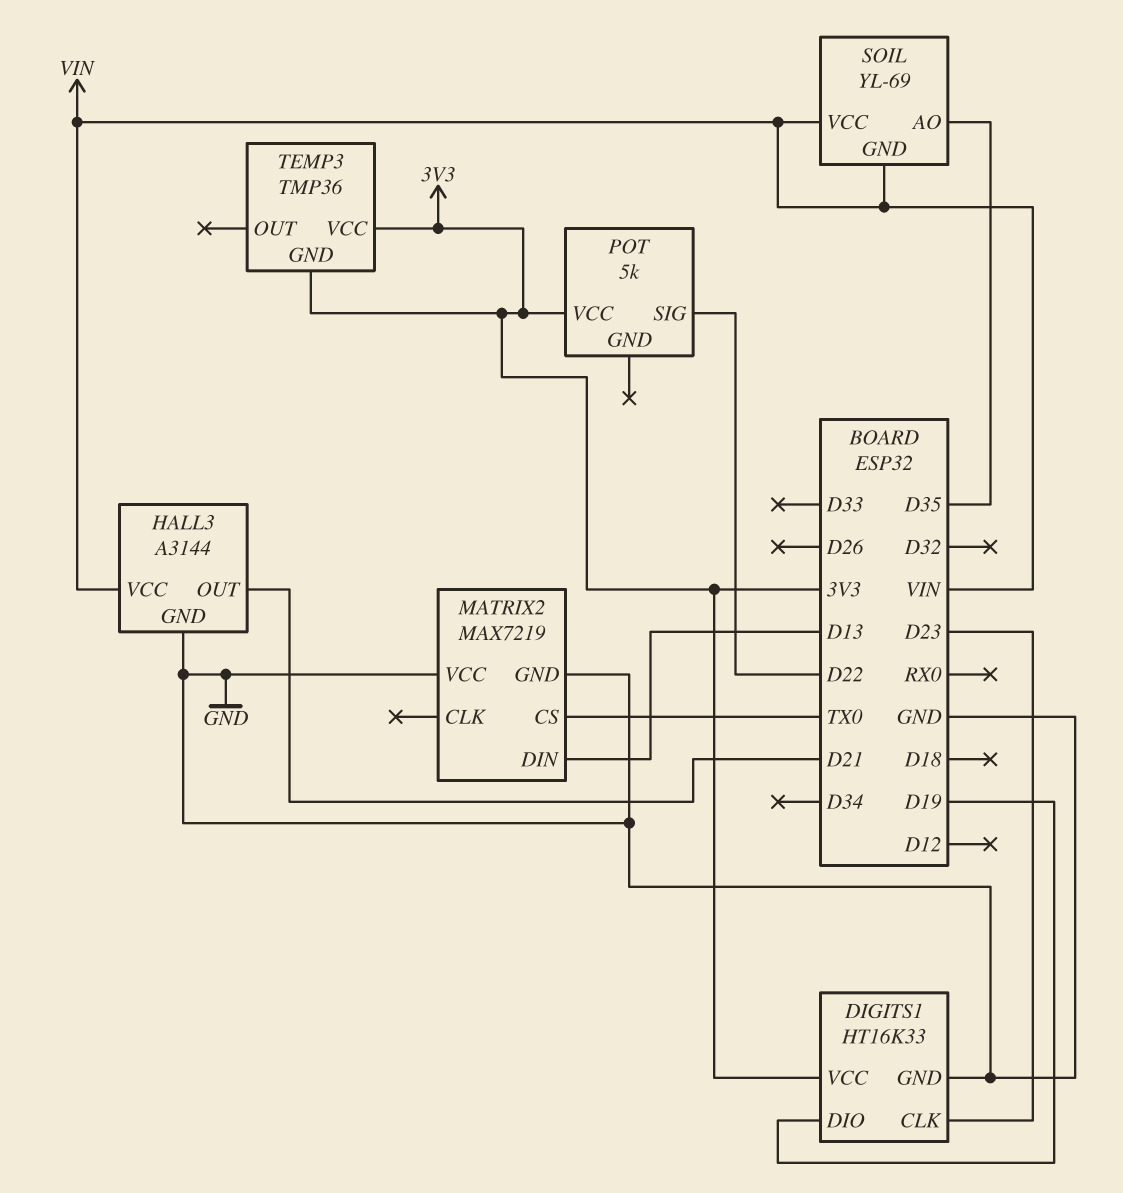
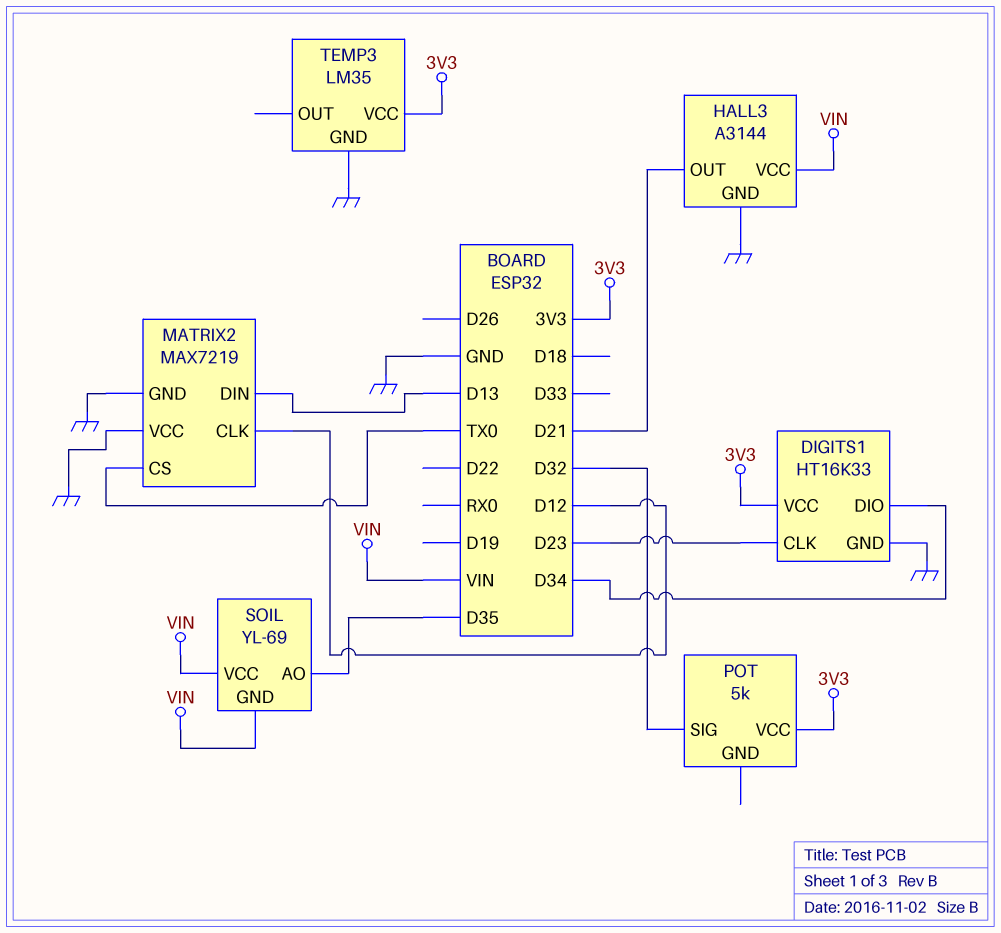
DIGITS1 pin DIO: D19 -> D34
MATRIX2 pin CLK: none -> D12
POT pin SIG: D22 -> D32
TEMP3: TMP36 -> LM35
TEMP3 pin GND: 3V3 -> GND

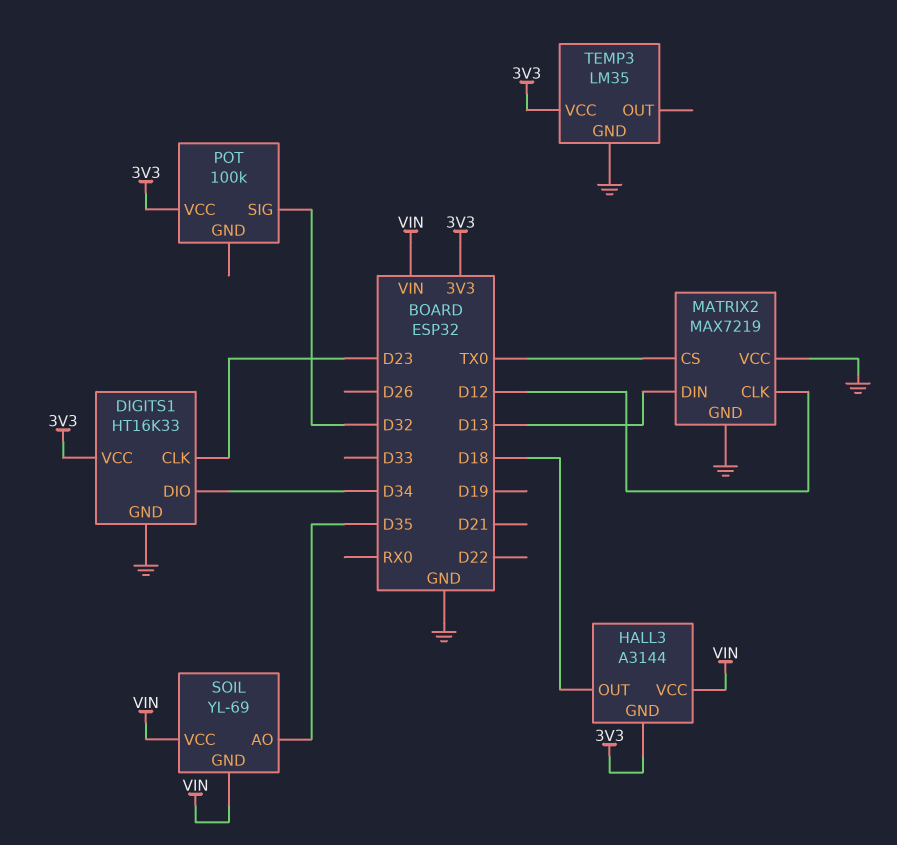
HALL3 pin GND: GND -> 3V3
HALL3 pin OUT: D21 -> D18
POT: 5k -> 100k

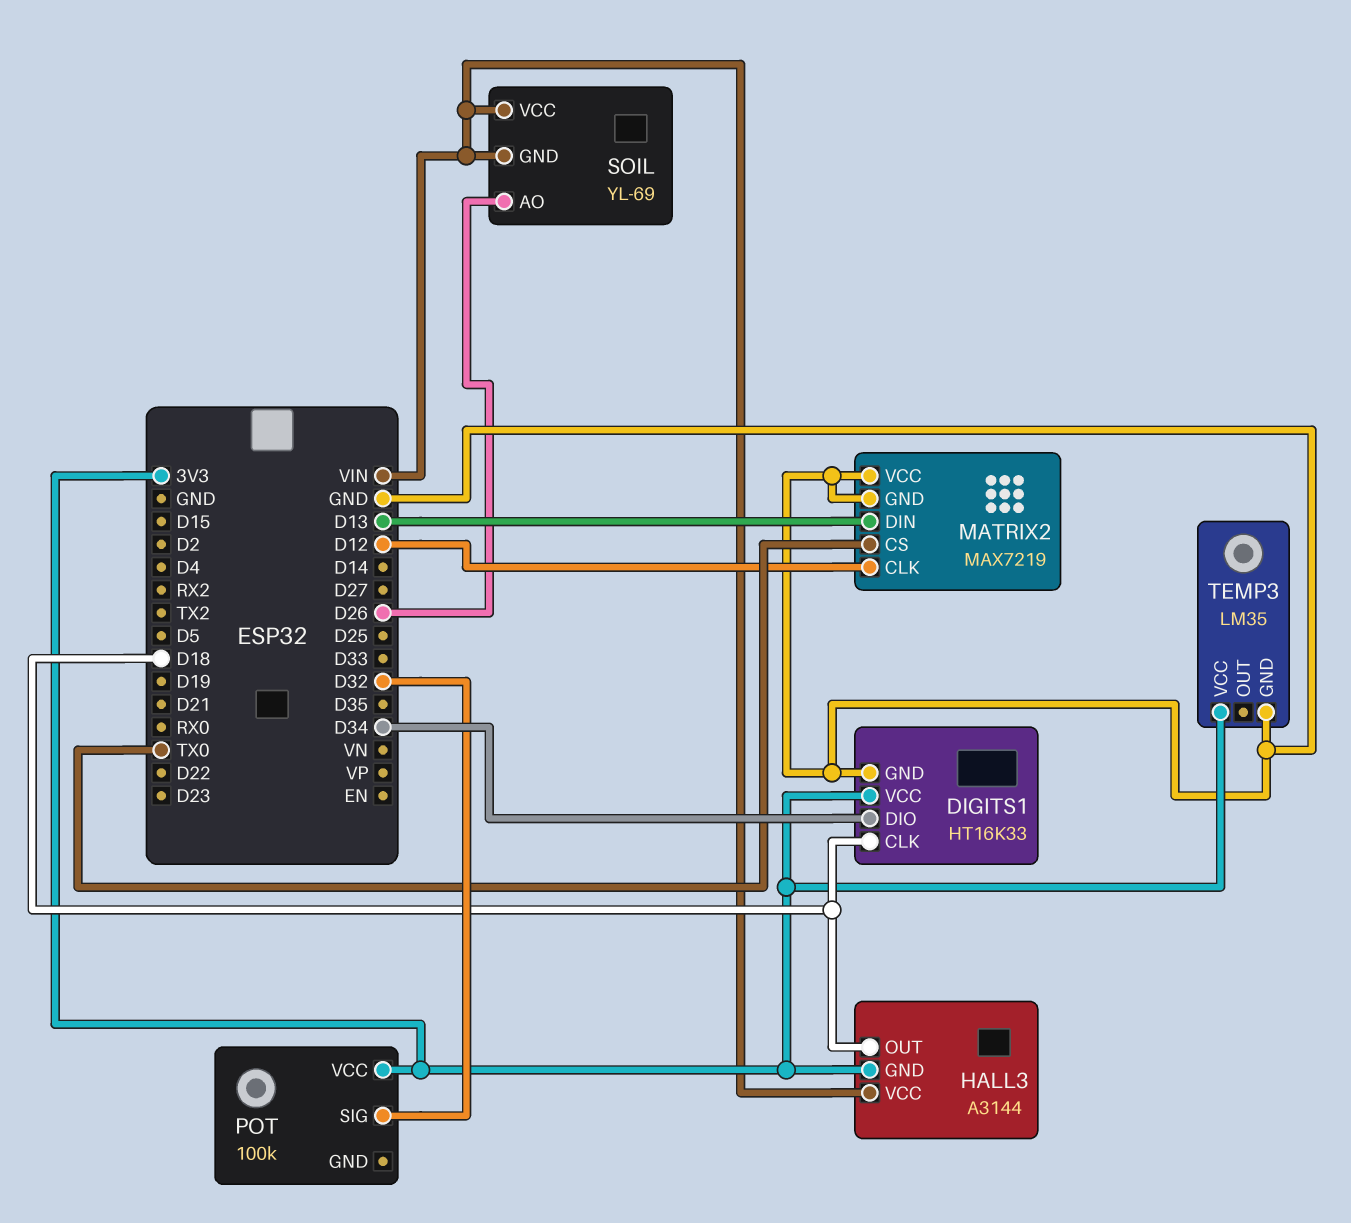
DIGITS1 pin CLK: D23 -> D18
SOIL pin AO: D35 -> D26

